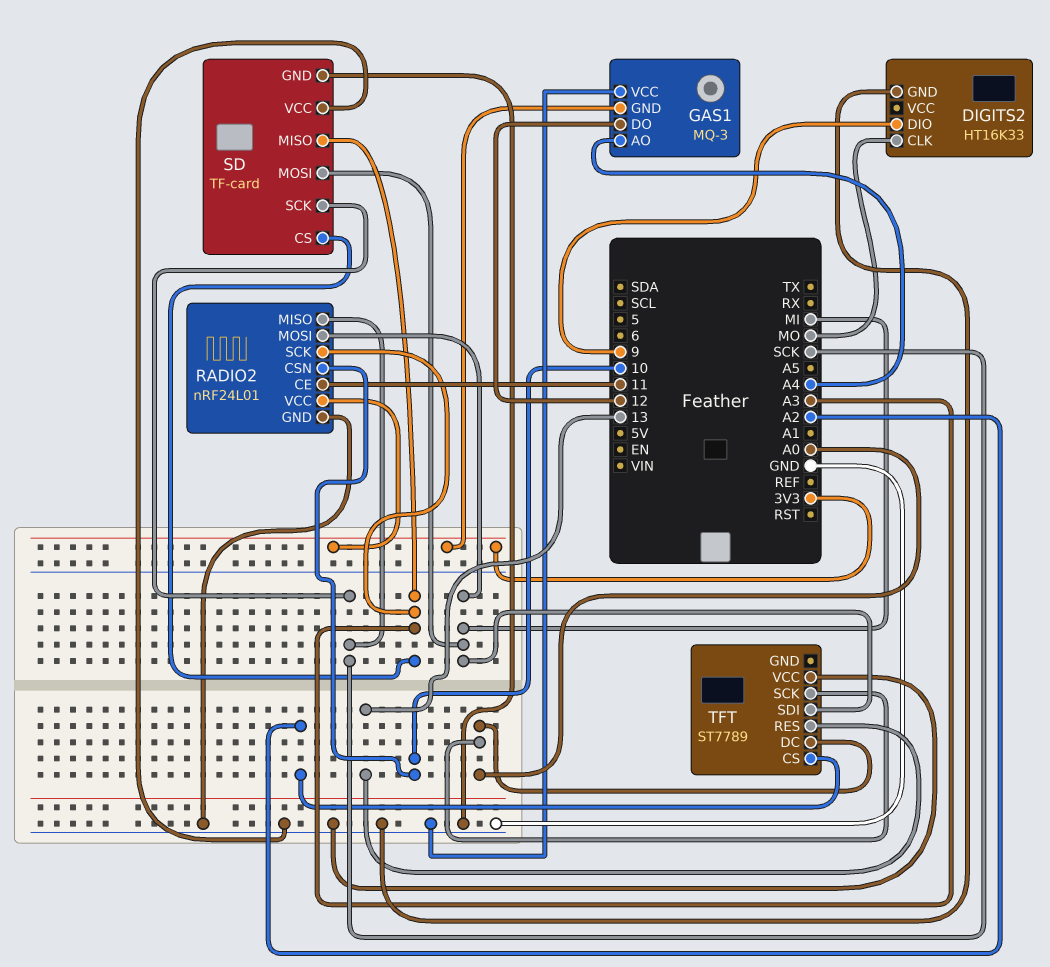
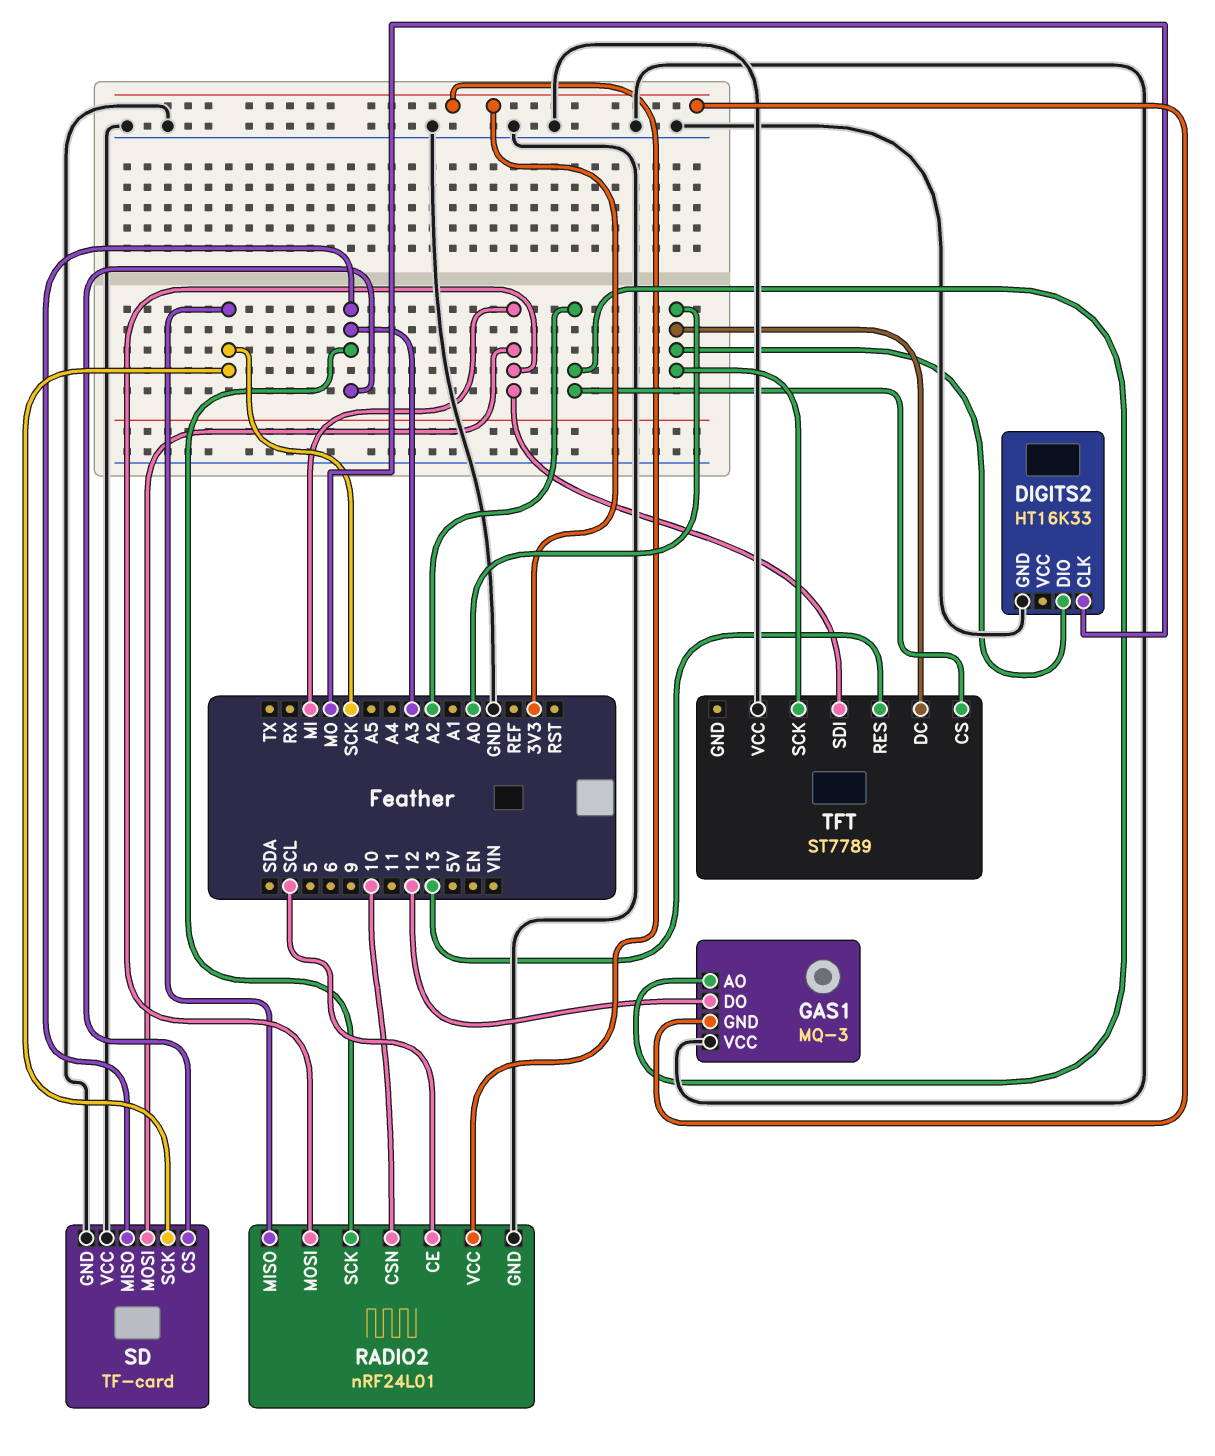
DIGITS2 pin DIO: 9 -> A0
GAS1 pin AO: A4 -> A2
RADIO2 pin CE: 11 -> SCL

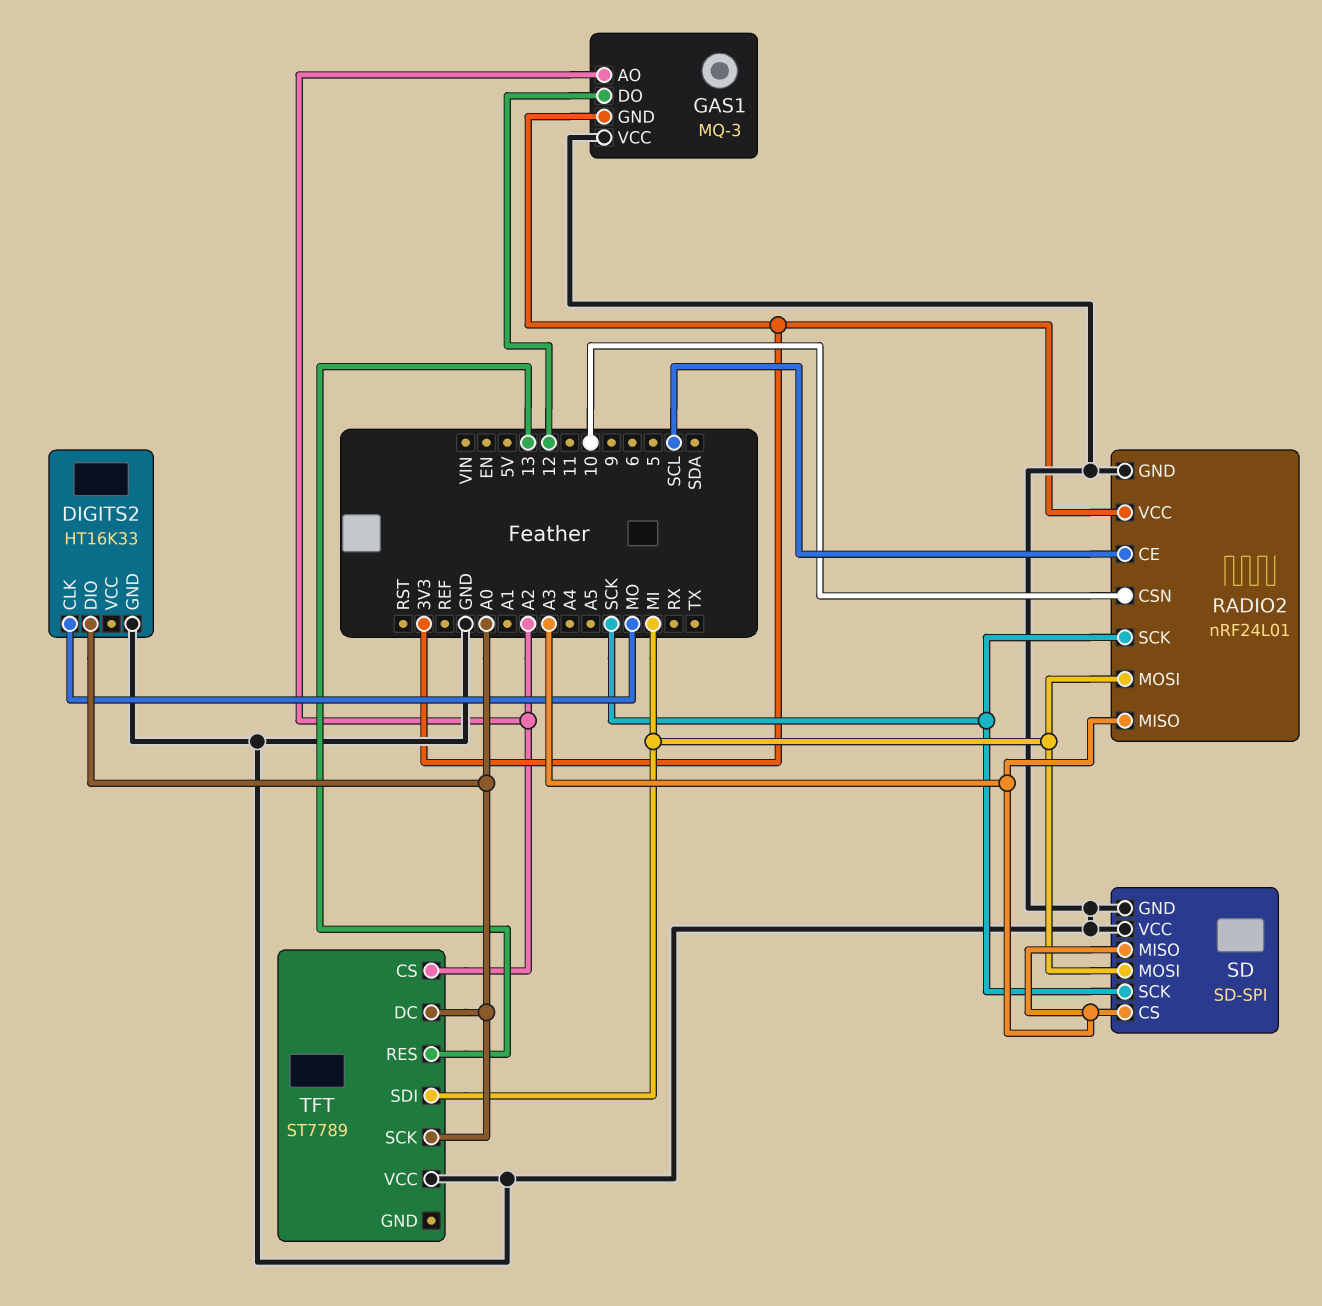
RADIO2 pin MISO: SCK -> A3
RADIO2 pin SCK: A3 -> SCK
SD: TF-card -> SD-SPI

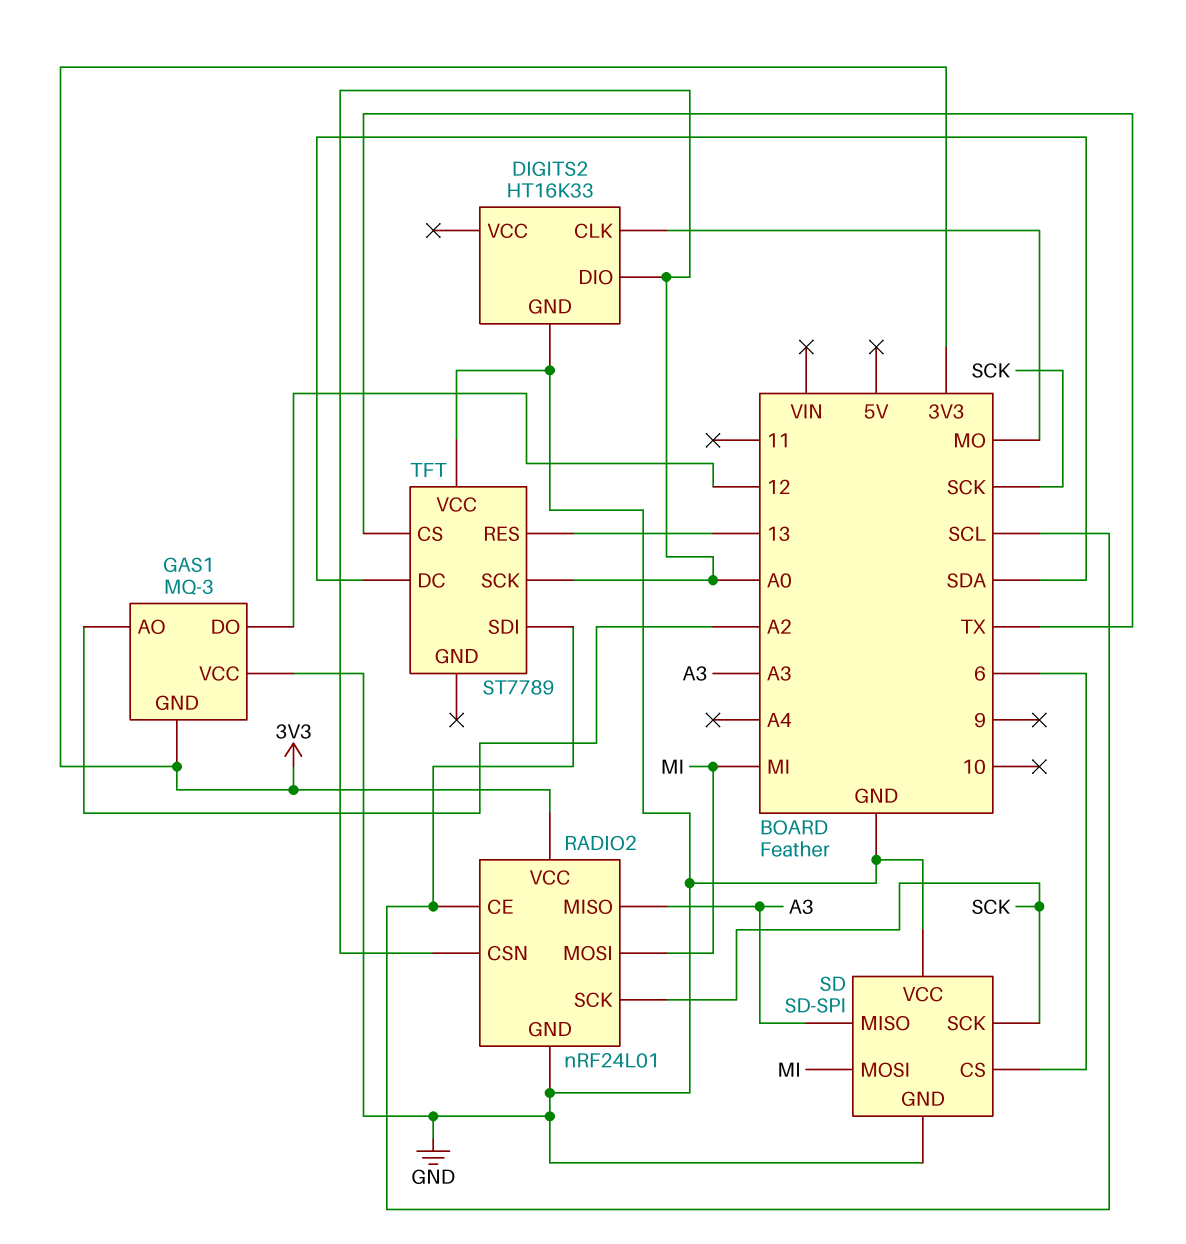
RADIO2 pin CSN: 10 -> A0
SD pin CS: A3 -> 6
TFT pin CS: A2 -> TX
TFT pin DC: A0 -> SDA
TFT pin SDI: MI -> SCL

